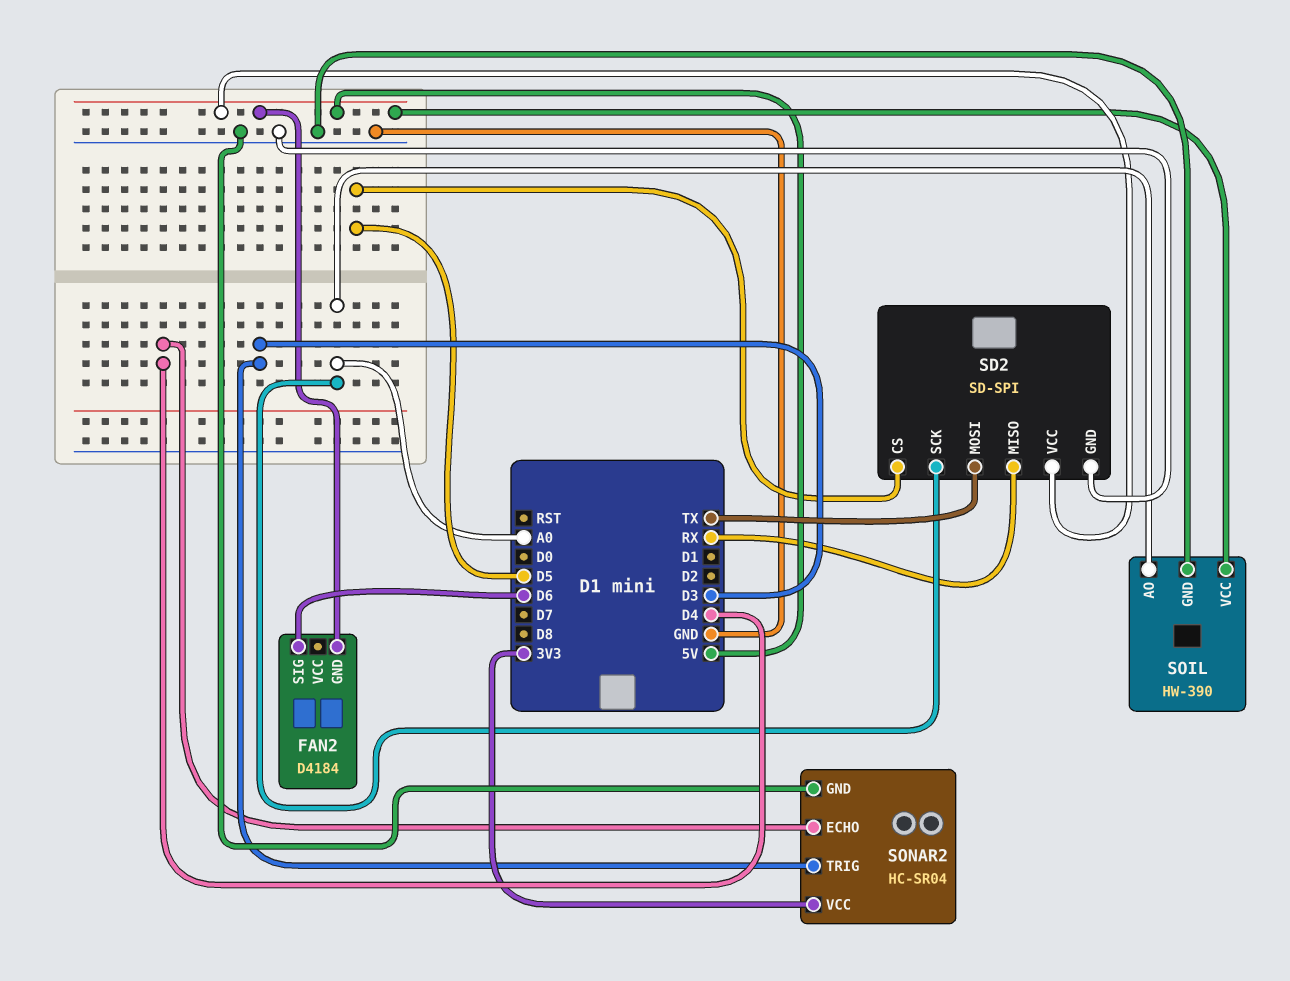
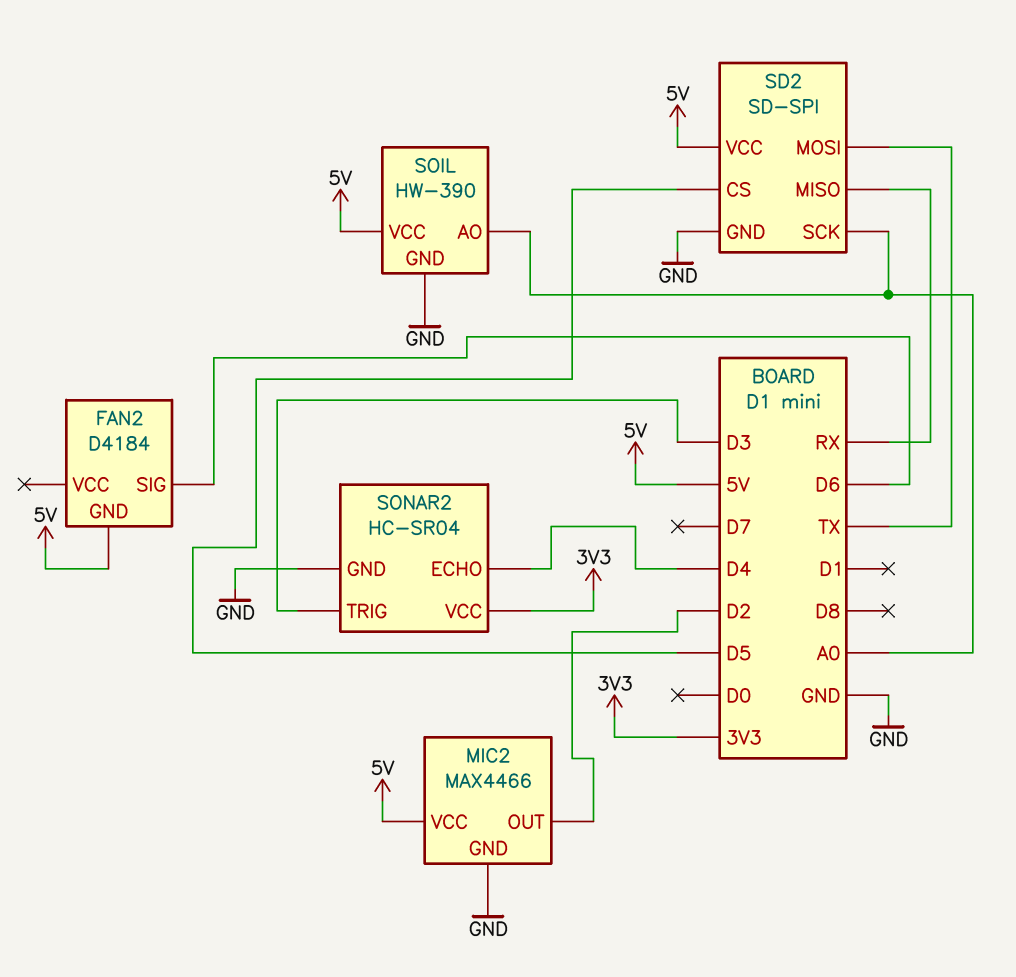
MIC2: none -> MAX4466
MIC2 pin GND: none -> GND
MIC2 pin OUT: none -> D2
MIC2 pin VCC: none -> 5V

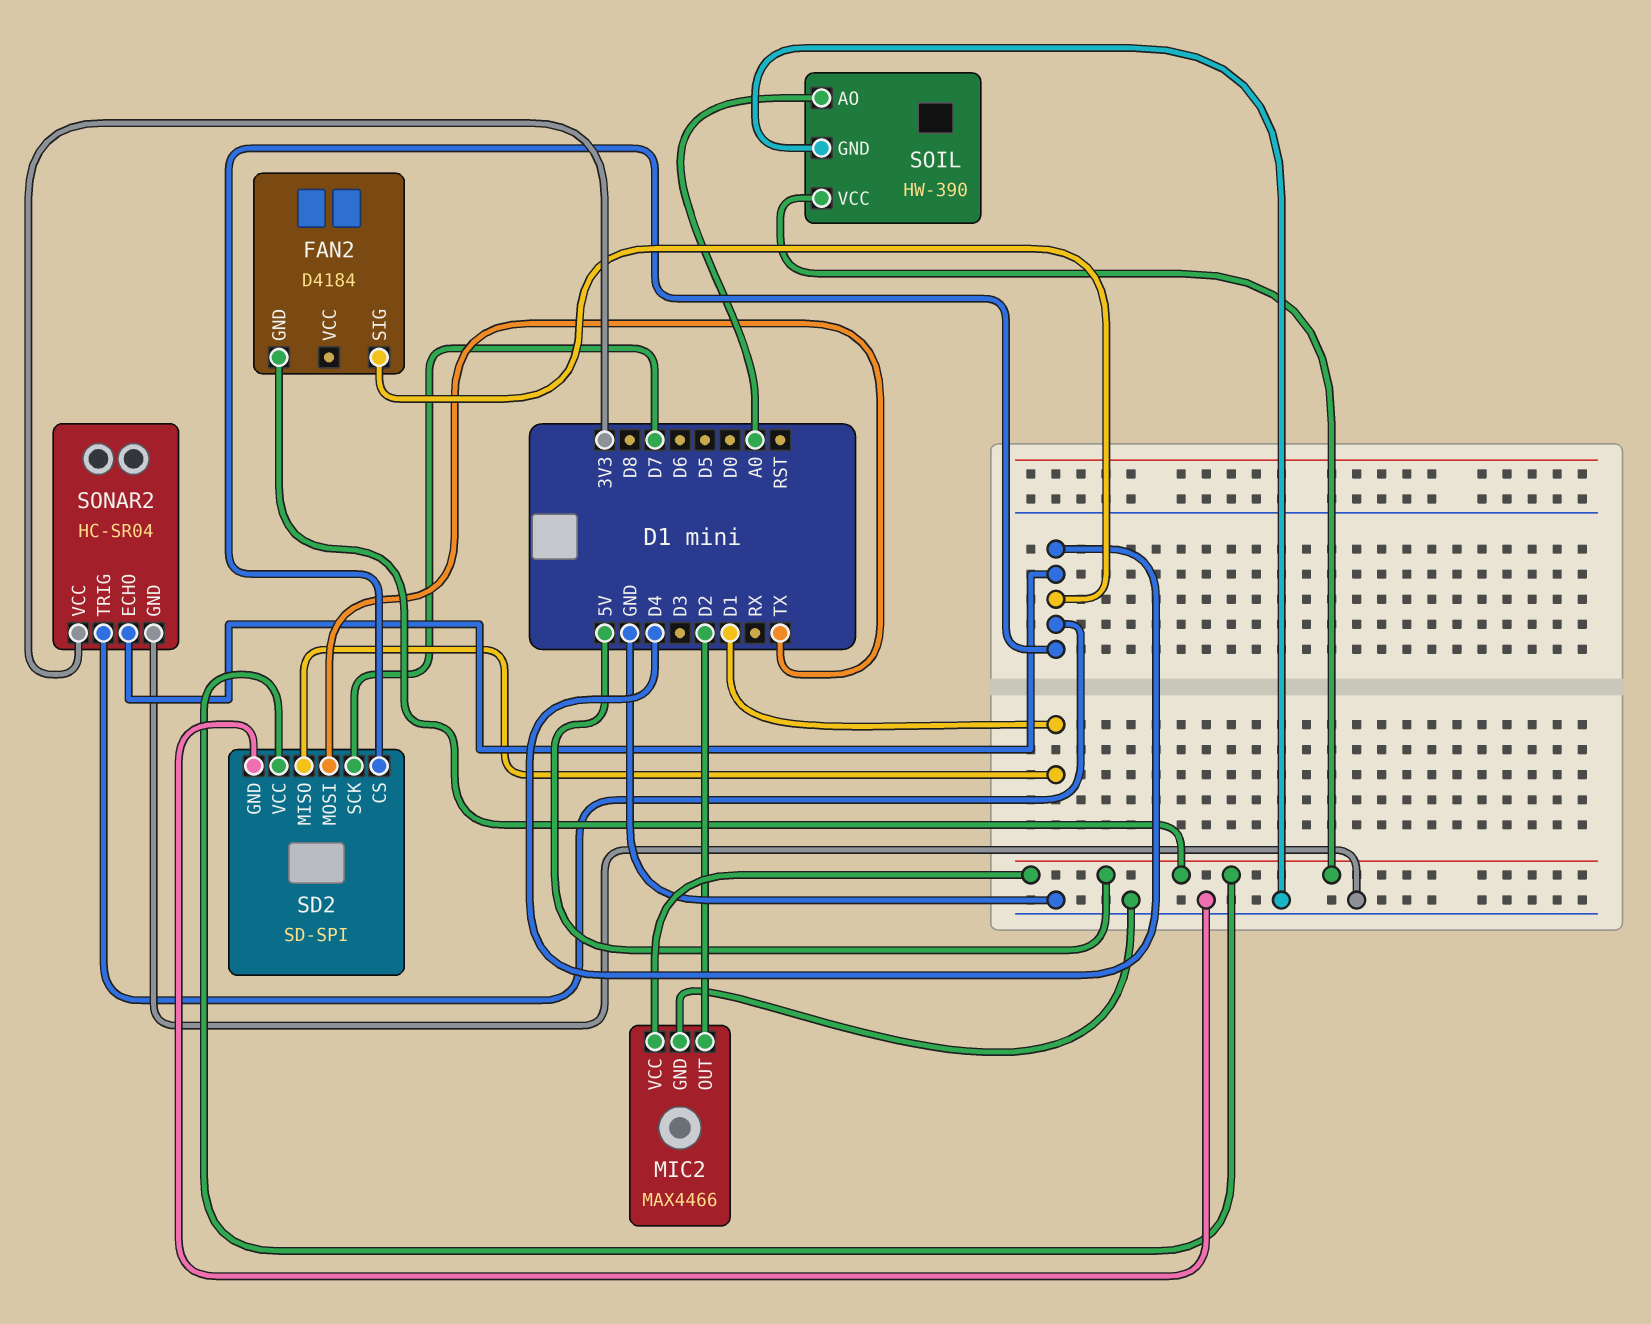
FAN2 pin SIG: D6 -> D4
SD2 pin CS: D5 -> D4
SD2 pin MISO: RX -> D1
SD2 pin SCK: A0 -> D7
SONAR2 pin TRIG: D3 -> D4

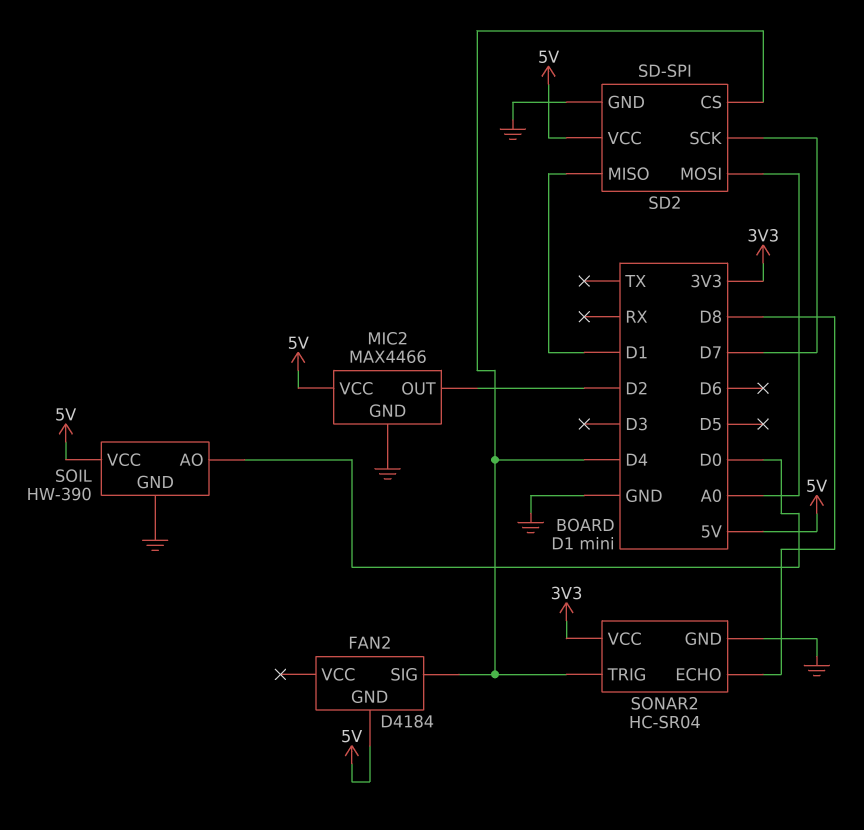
SD2 pin MOSI: TX -> A0
SOIL pin AO: A0 -> D0
SONAR2 pin ECHO: D4 -> D8

